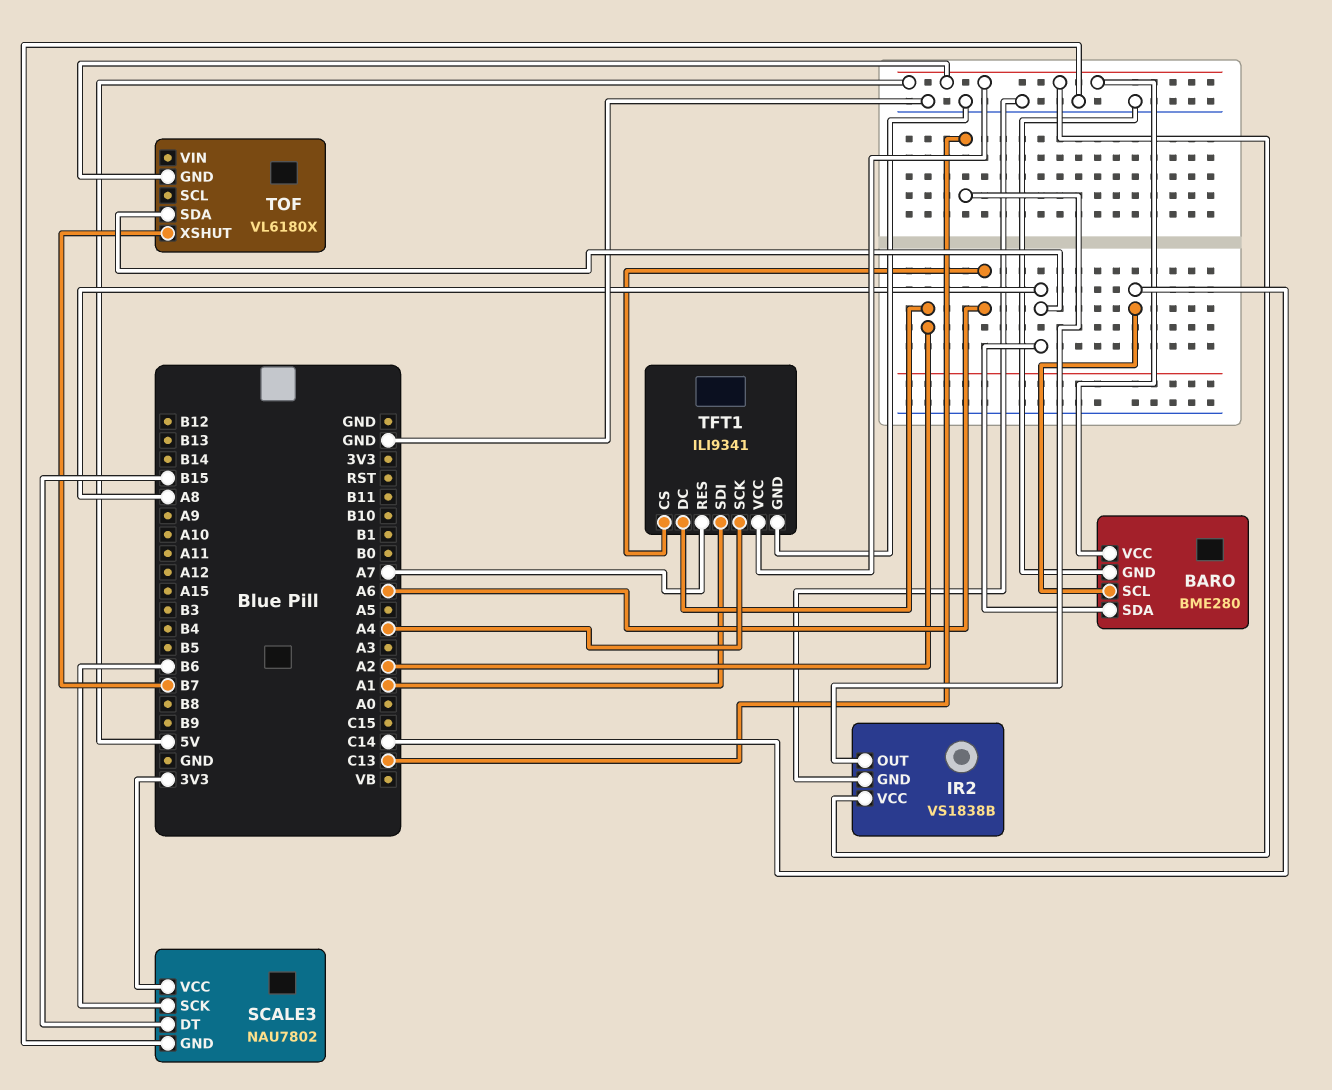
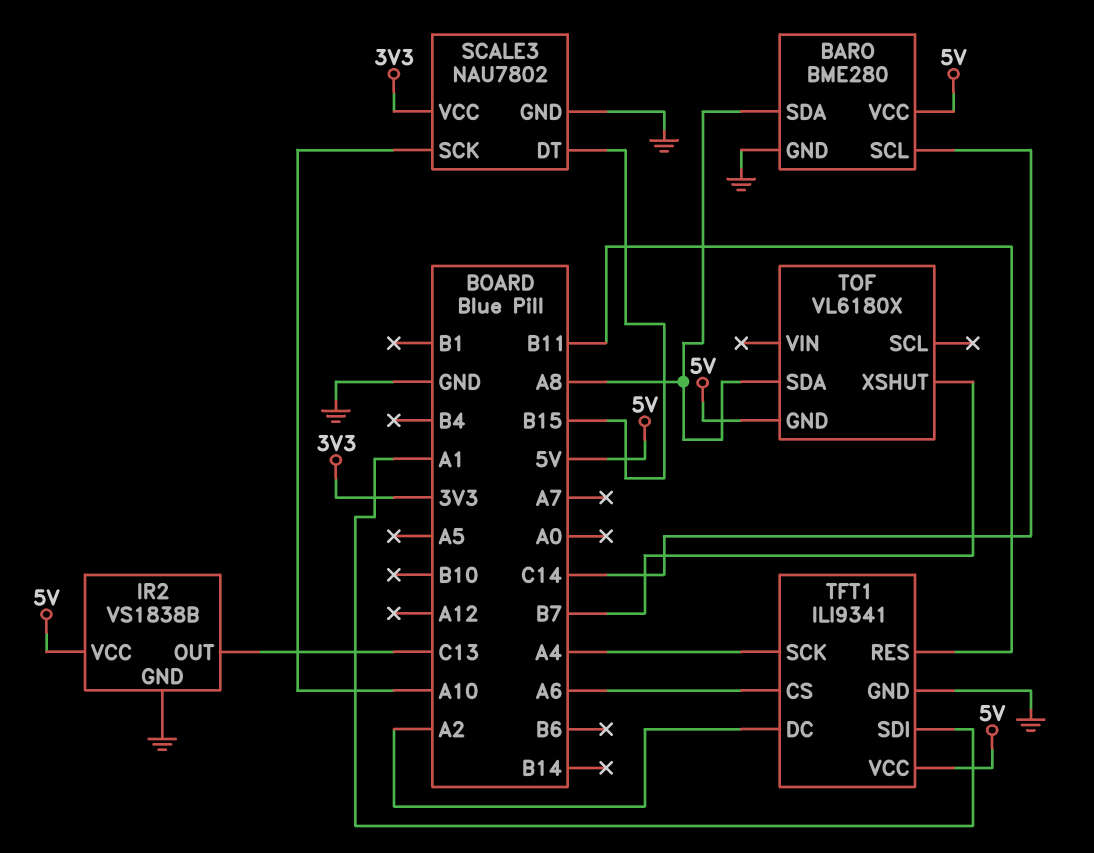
SCALE3 pin SCK: B6 -> A10
TFT1 pin RES: A7 -> B11

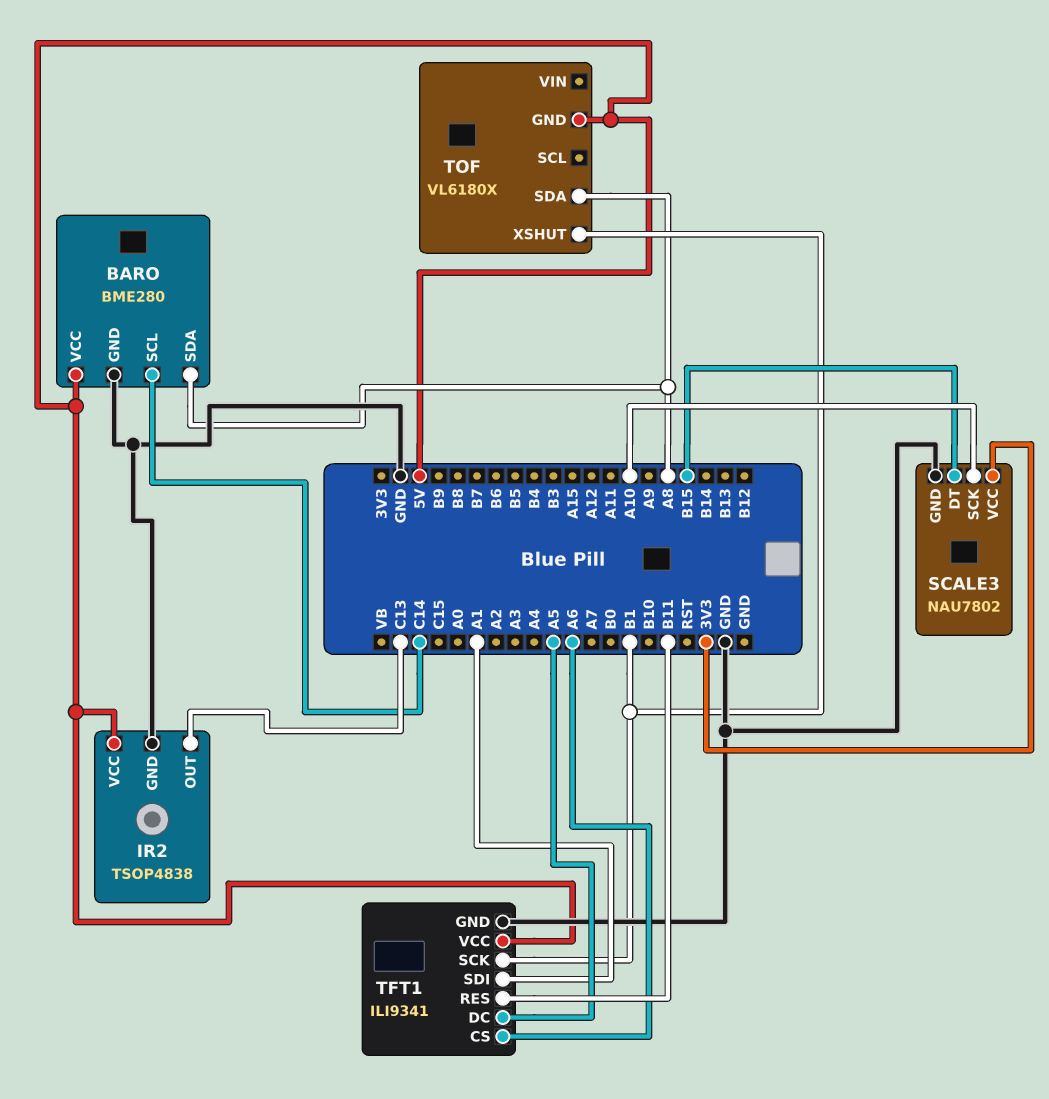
IR2: VS1838B -> TSOP4838
TFT1 pin DC: A2 -> A5
TFT1 pin SCK: A4 -> B1
TOF pin XSHUT: B7 -> B1

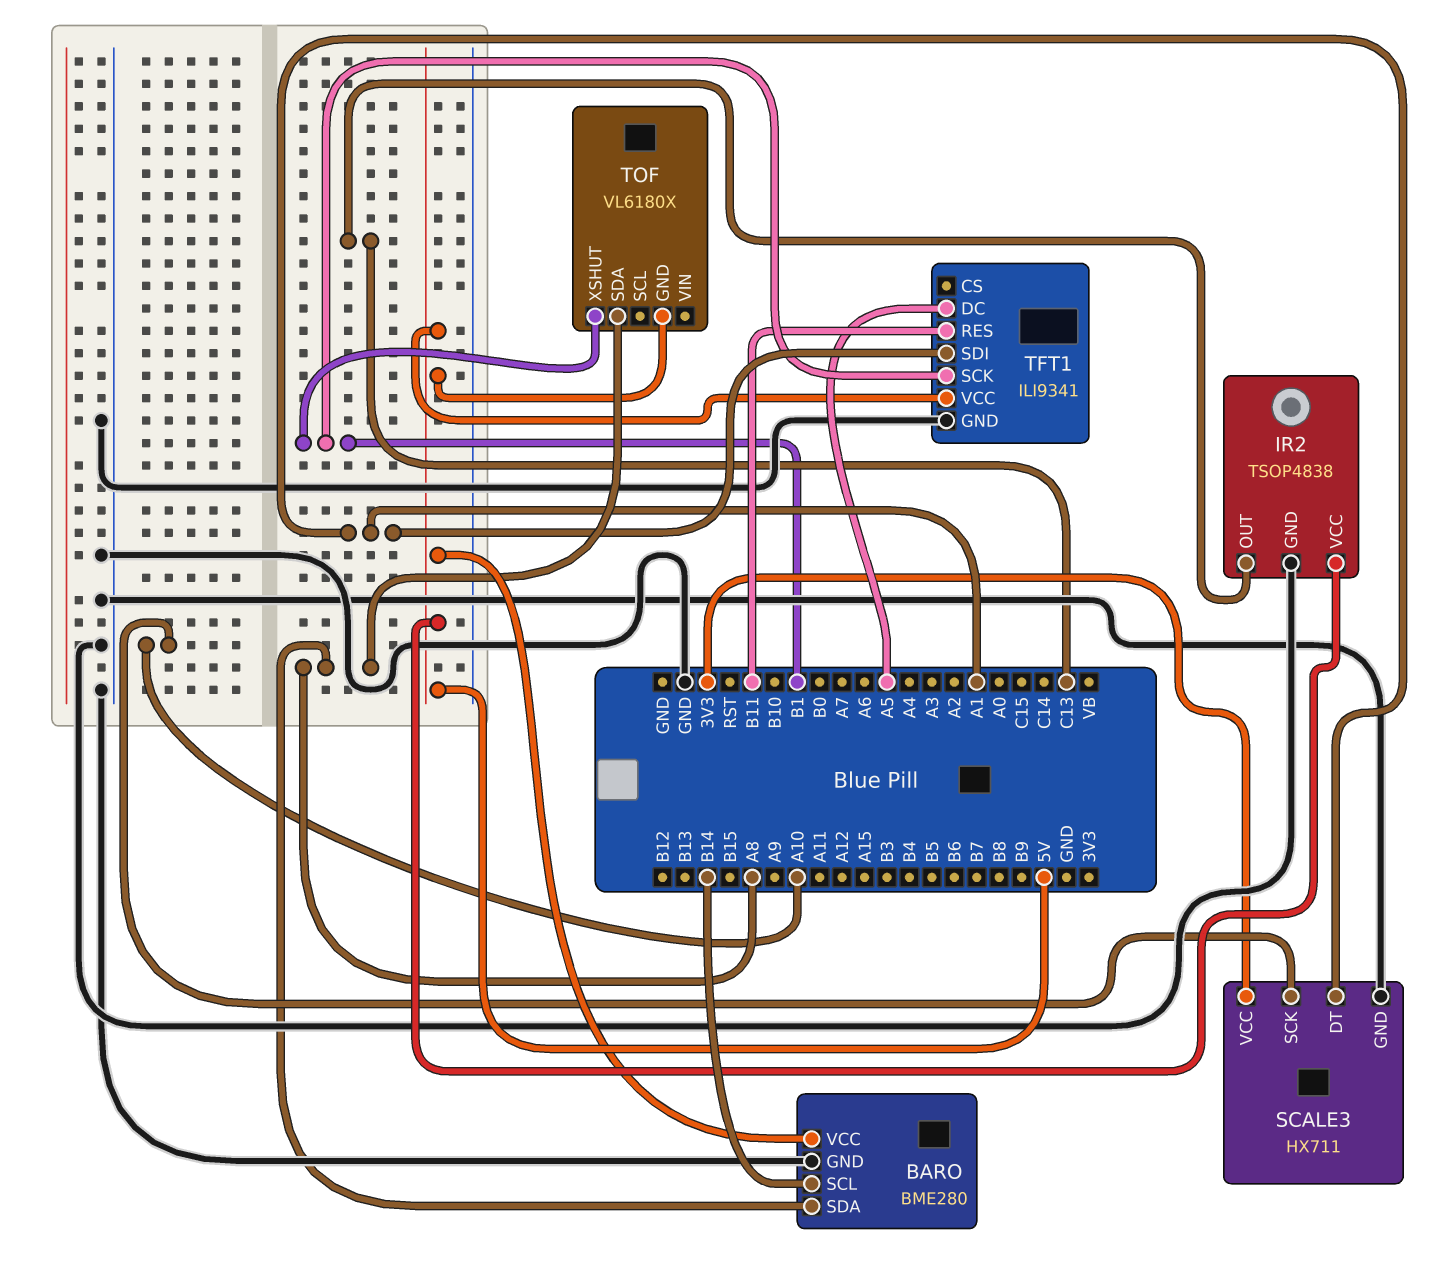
BARO pin SCL: C14 -> B14
SCALE3: NAU7802 -> HX711
SCALE3 pin DT: B15 -> A1
TFT1 pin CS: A6 -> none

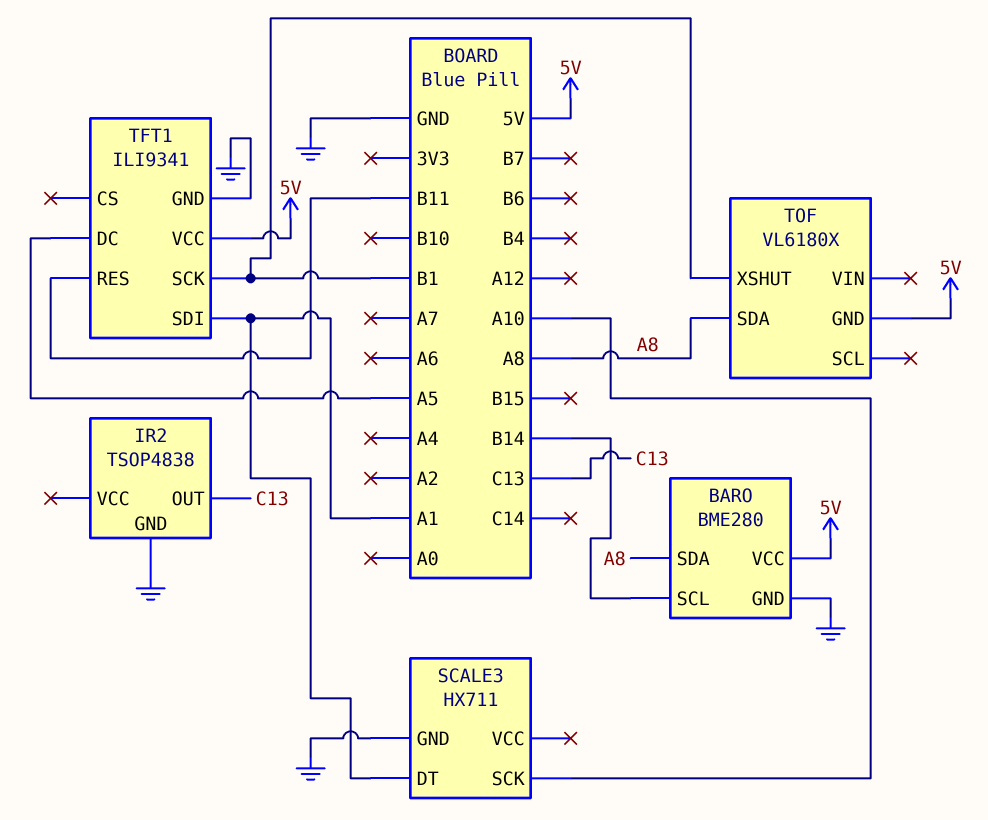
IR2 pin VCC: 5V -> none
SCALE3 pin VCC: 3V3 -> none

